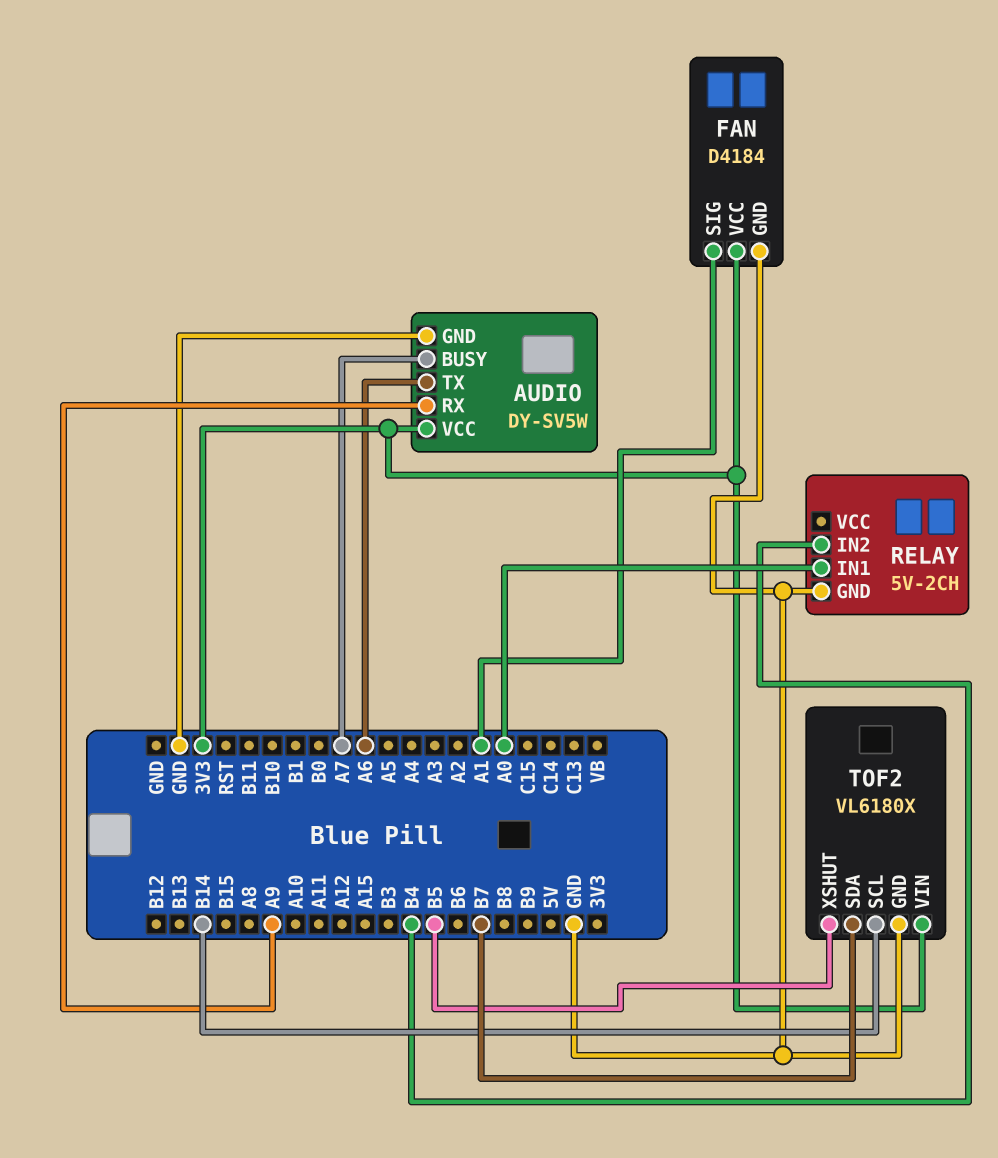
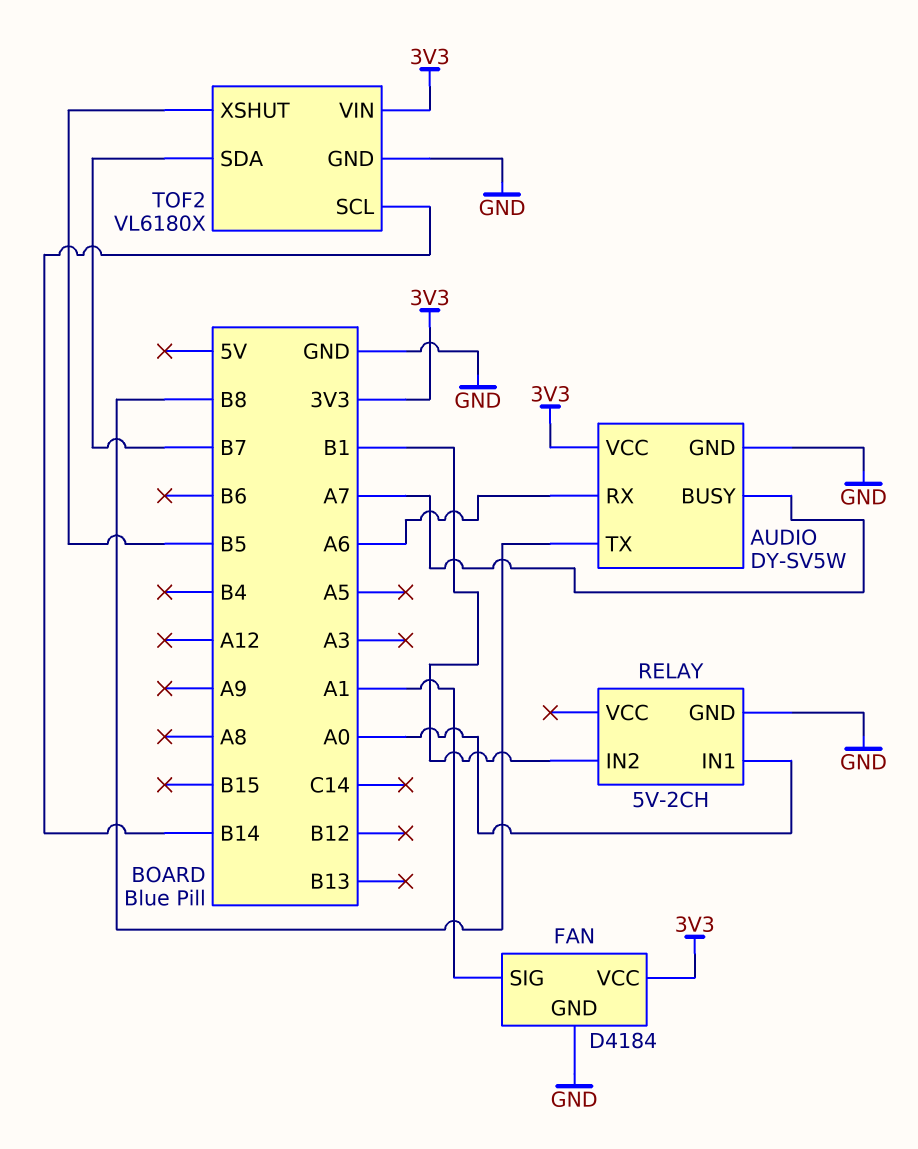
AUDIO pin RX: A9 -> A6
AUDIO pin TX: A6 -> B8
RELAY pin IN2: B4 -> B1

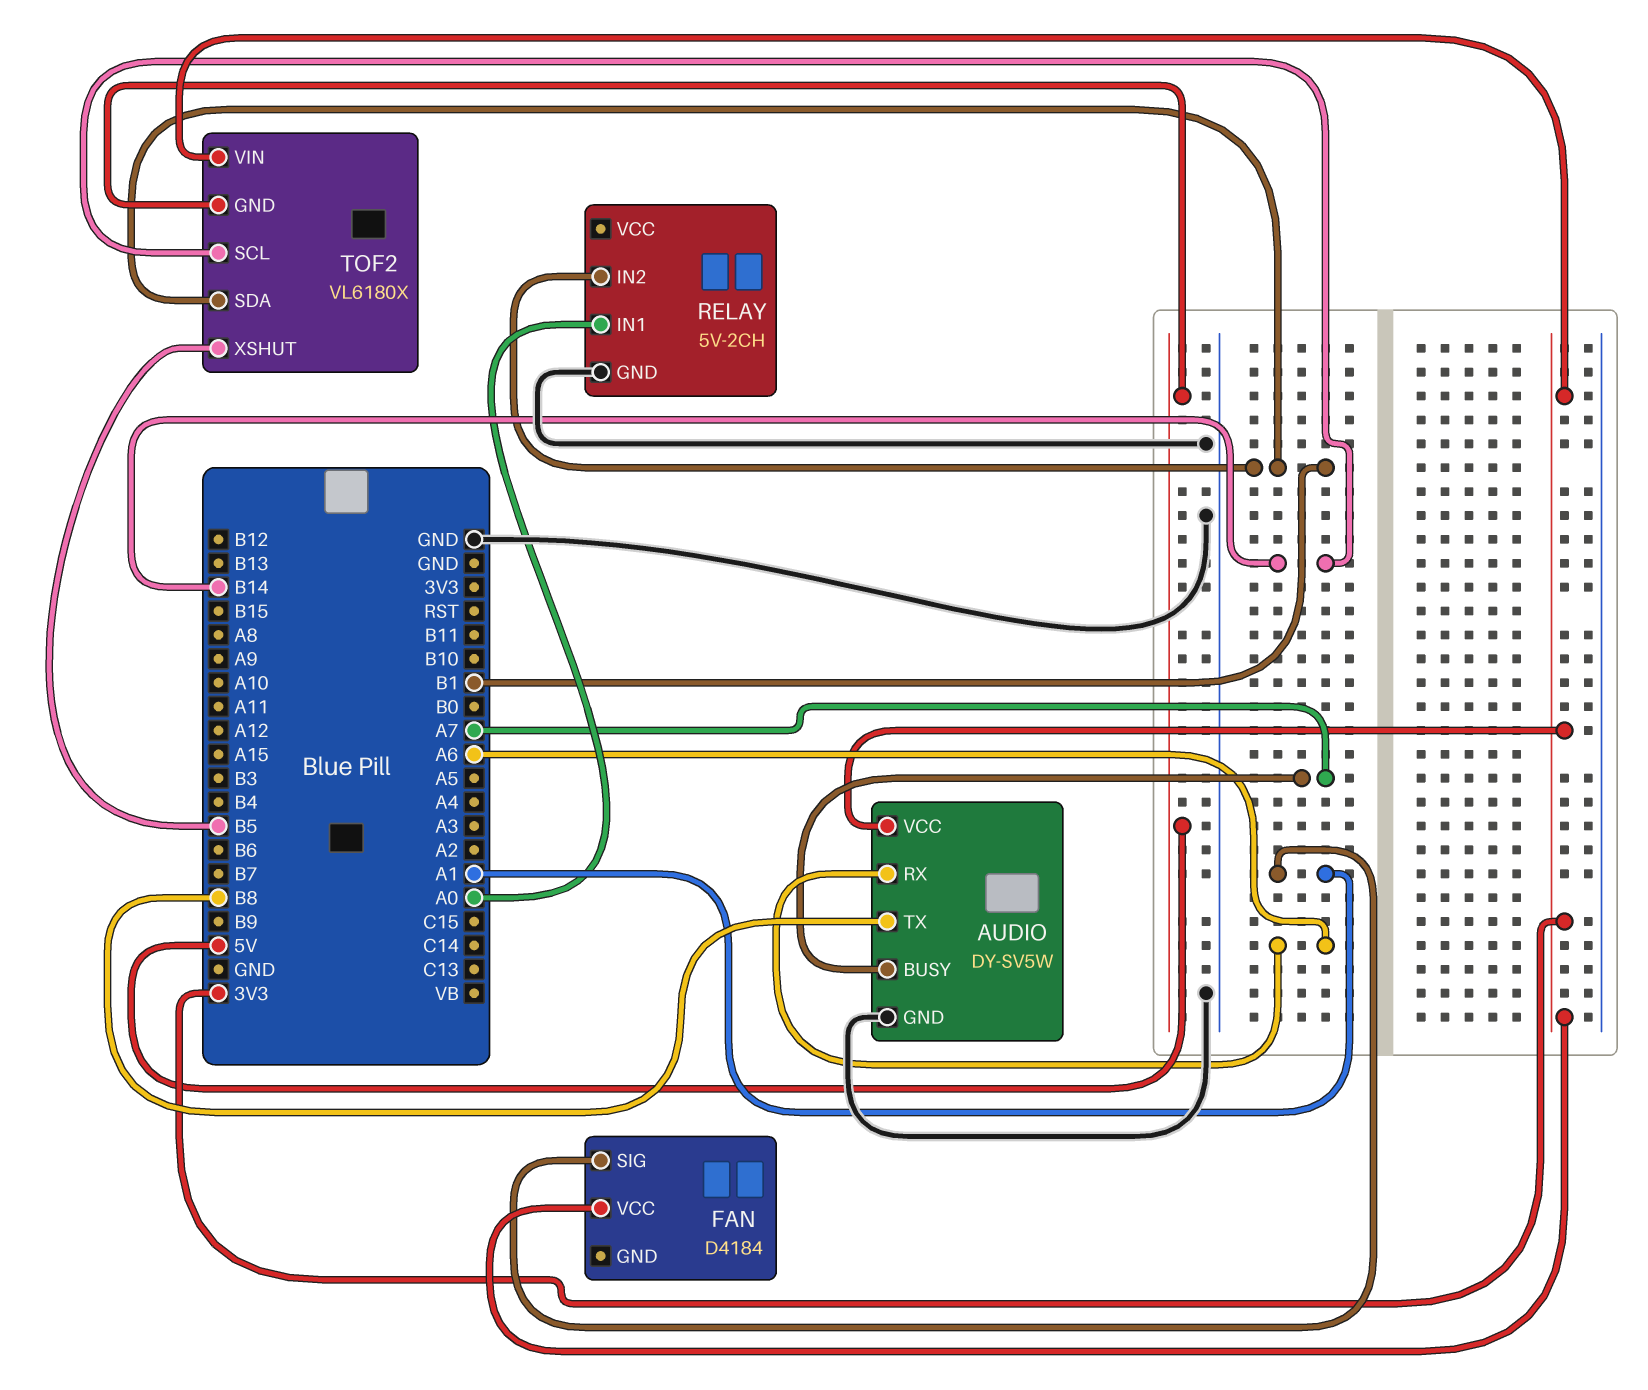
FAN pin GND: GND -> none
TOF2 pin GND: GND -> 5V
TOF2 pin SDA: B7 -> B1

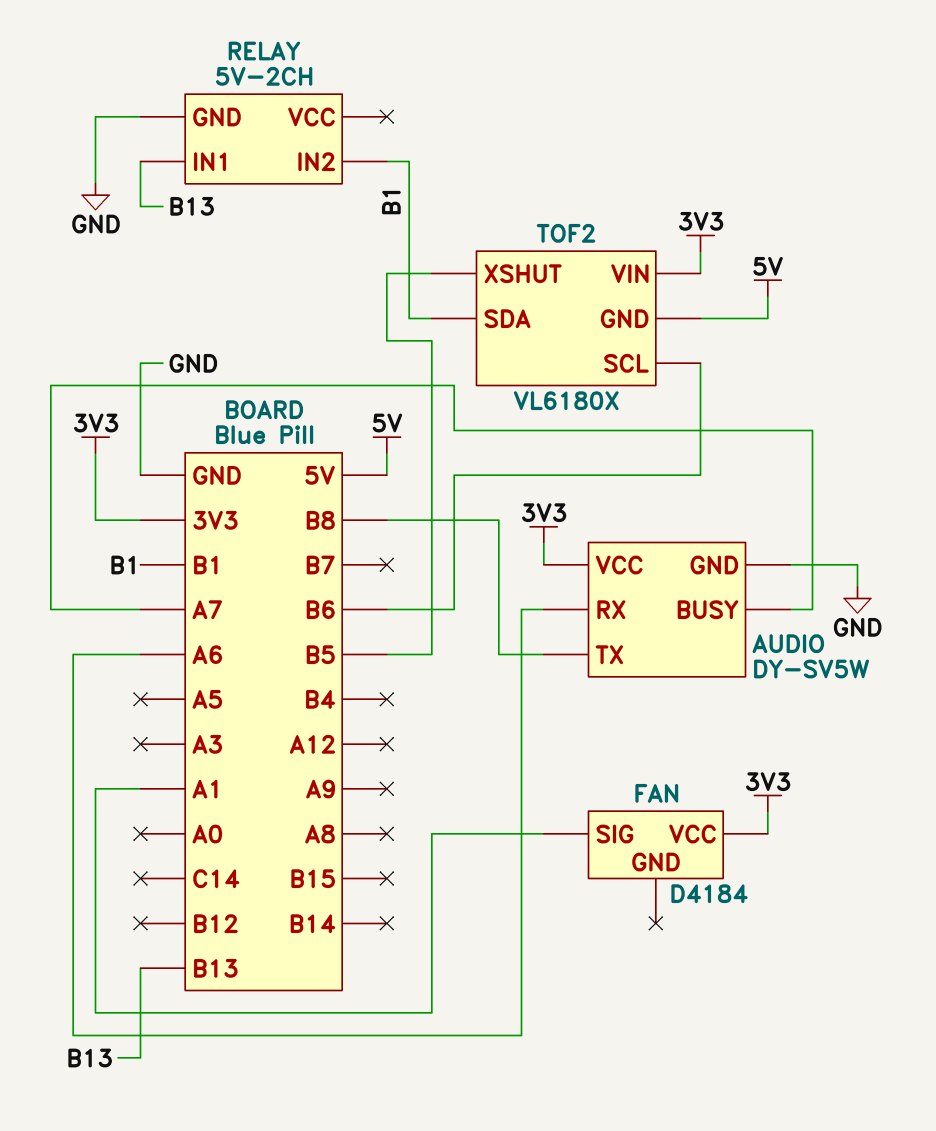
RELAY pin IN1: A0 -> B13
TOF2 pin SCL: B14 -> B6

